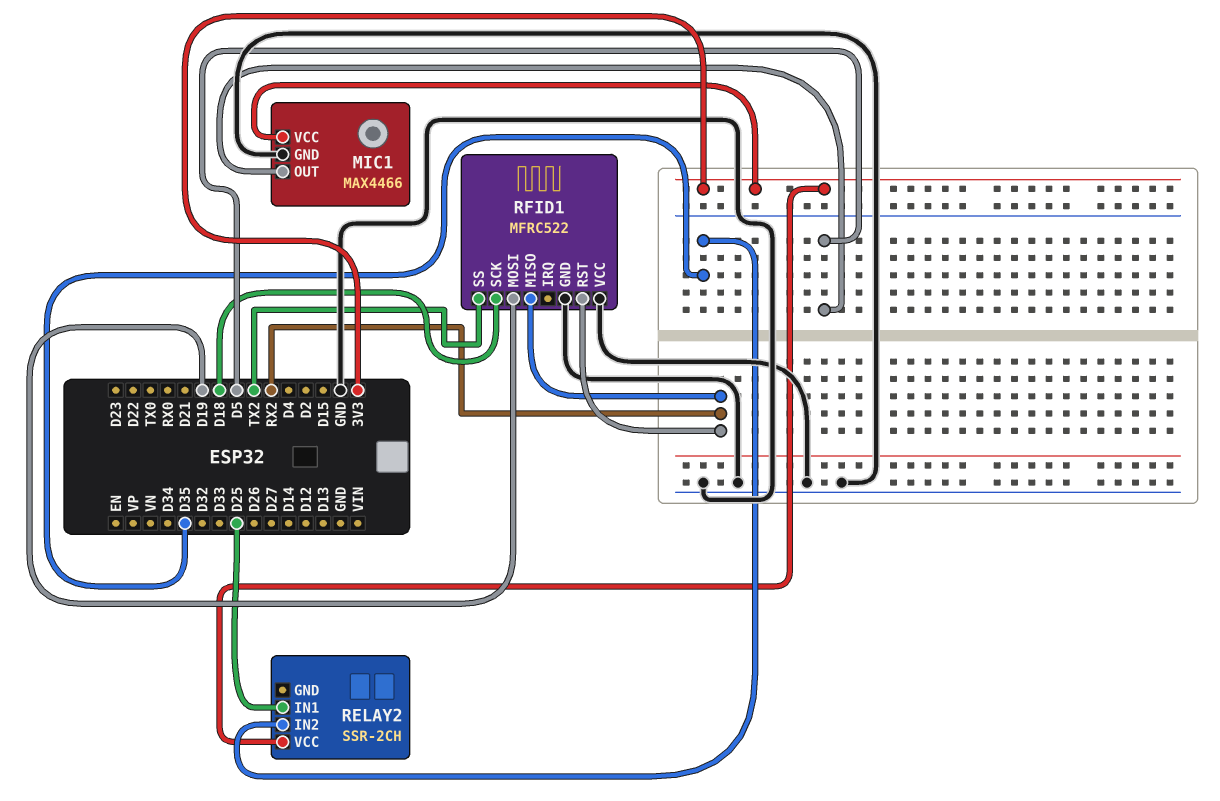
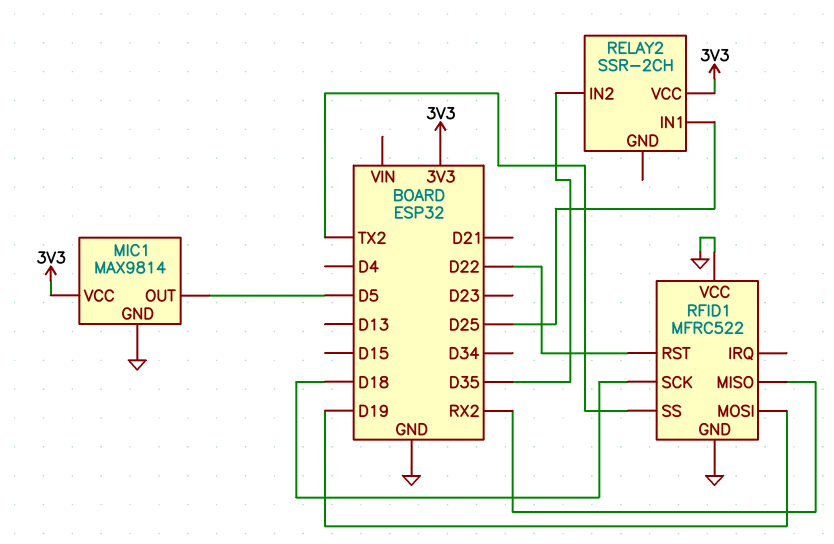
MIC1: MAX4466 -> MAX9814
RFID1 pin RST: RX2 -> D22

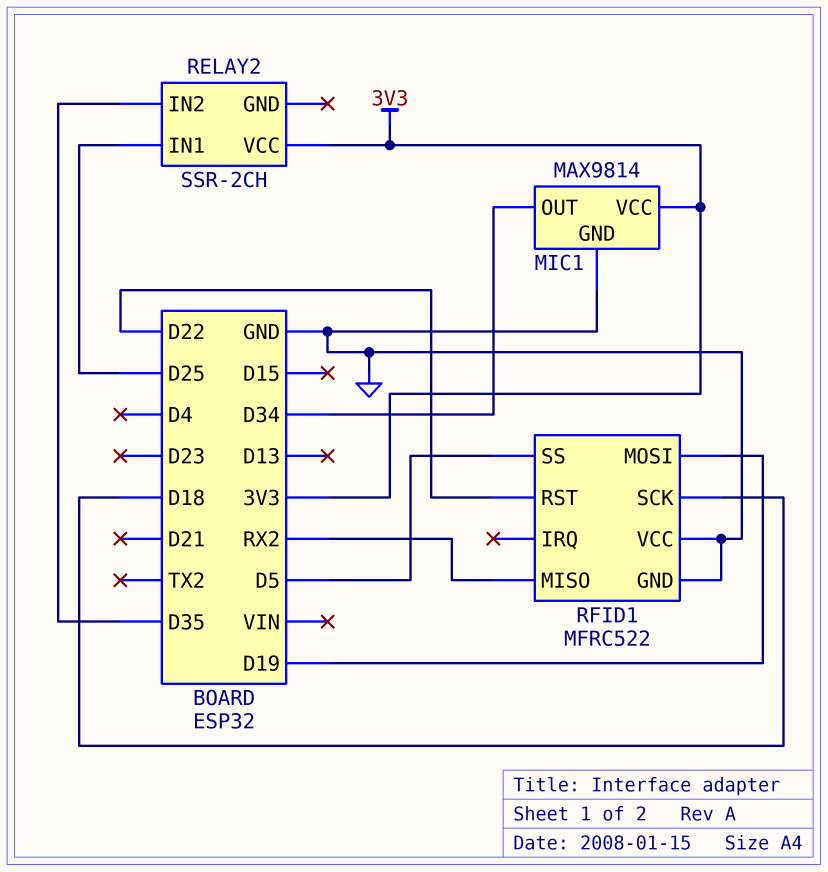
MIC1 pin OUT: D5 -> D34
RFID1 pin SS: TX2 -> D5

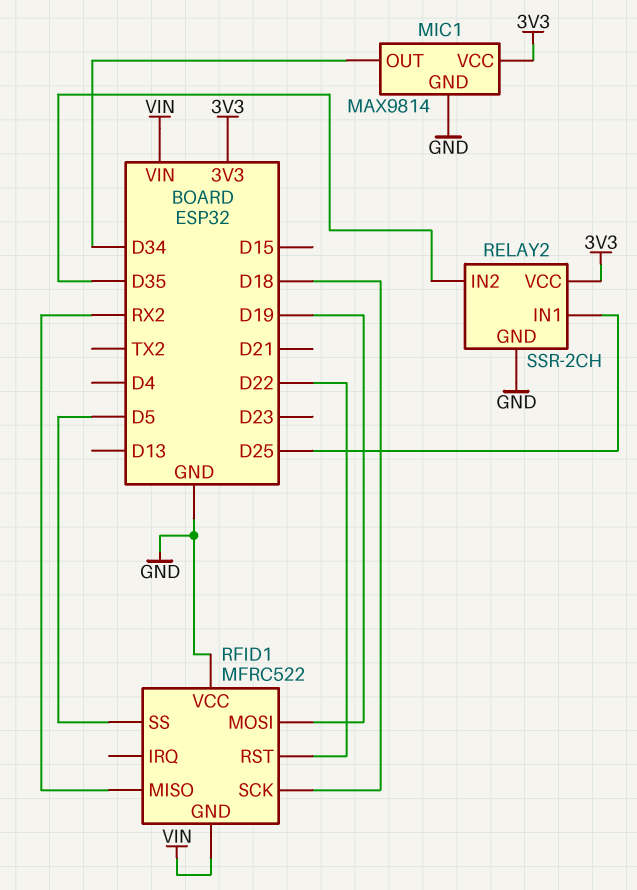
RELAY2 pin GND: none -> GND
RFID1 pin GND: GND -> VIN

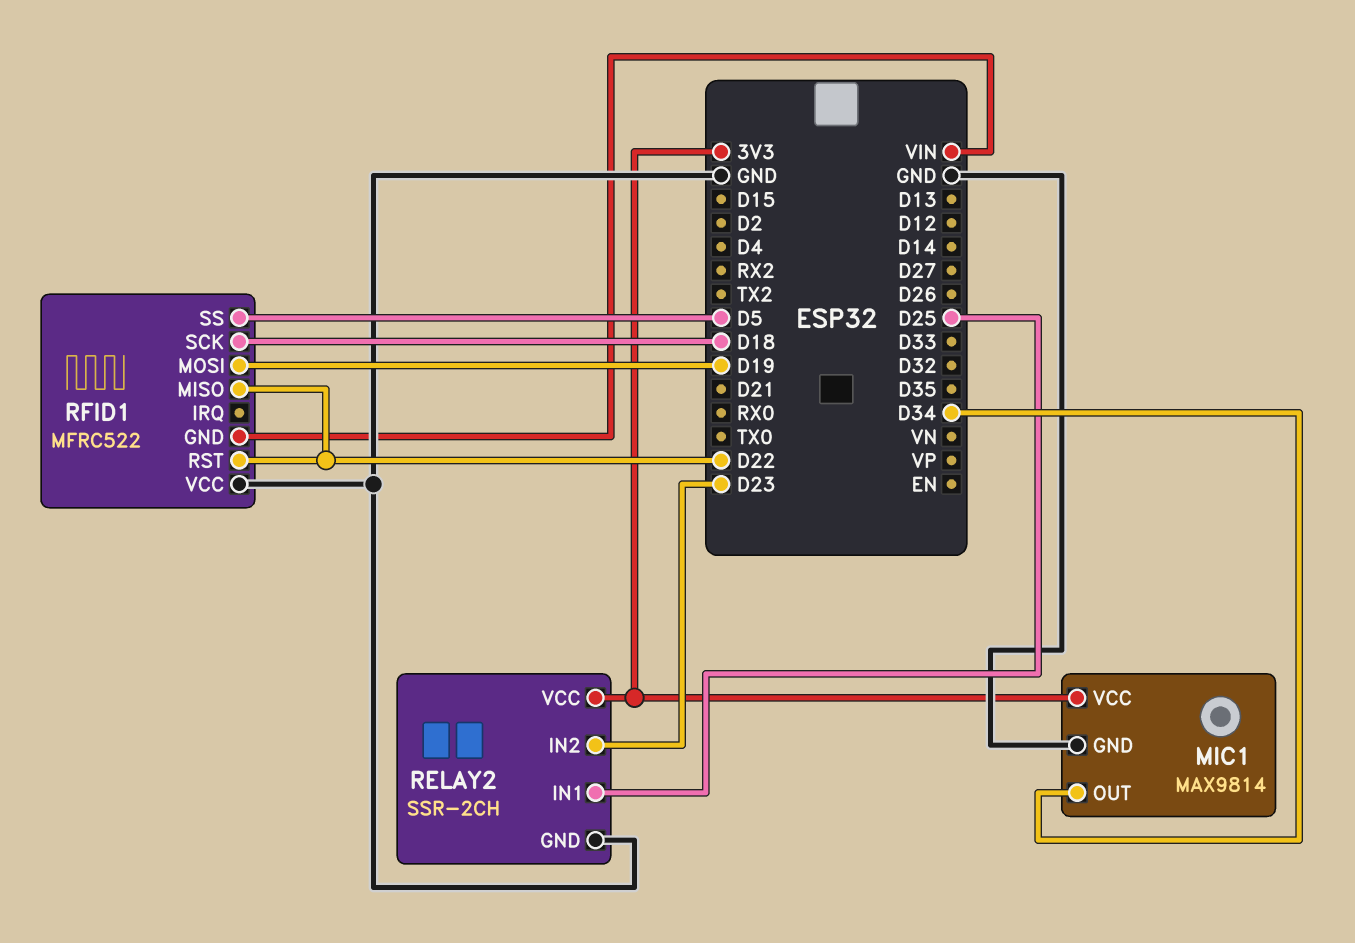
RELAY2 pin IN2: D35 -> D23
RFID1 pin MISO: RX2 -> D22

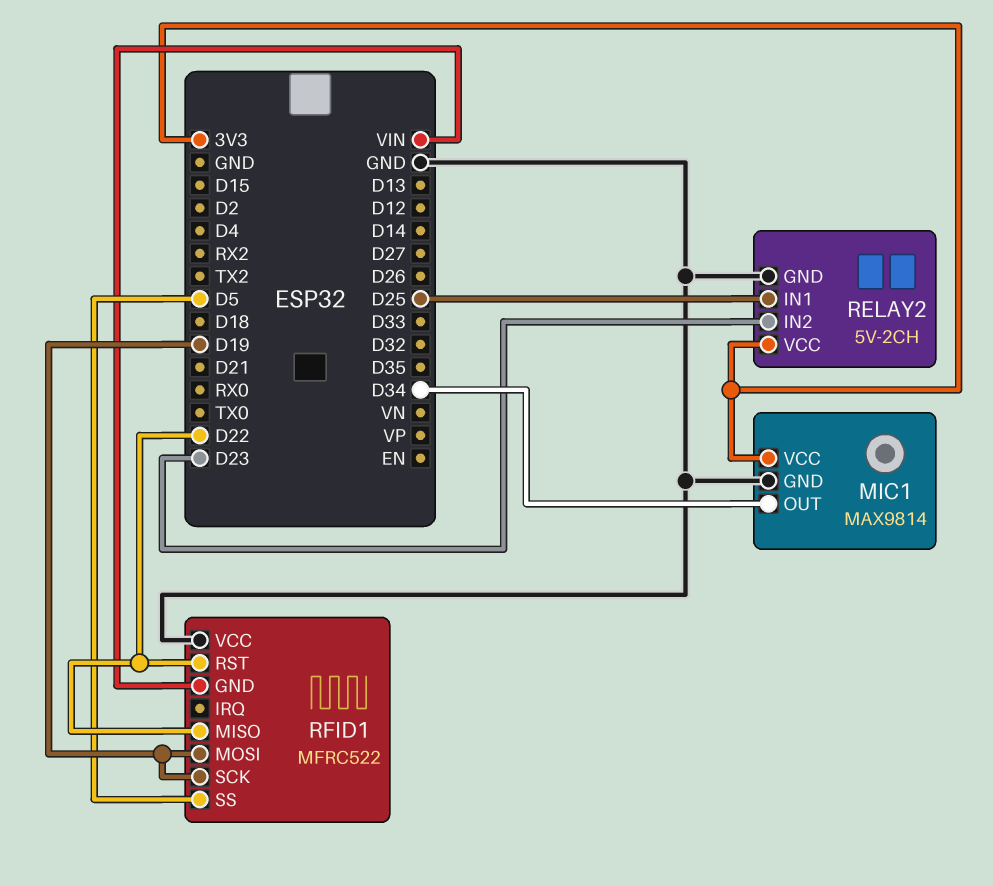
RELAY2: SSR-2CH -> 5V-2CH
RFID1 pin SCK: D18 -> D19

